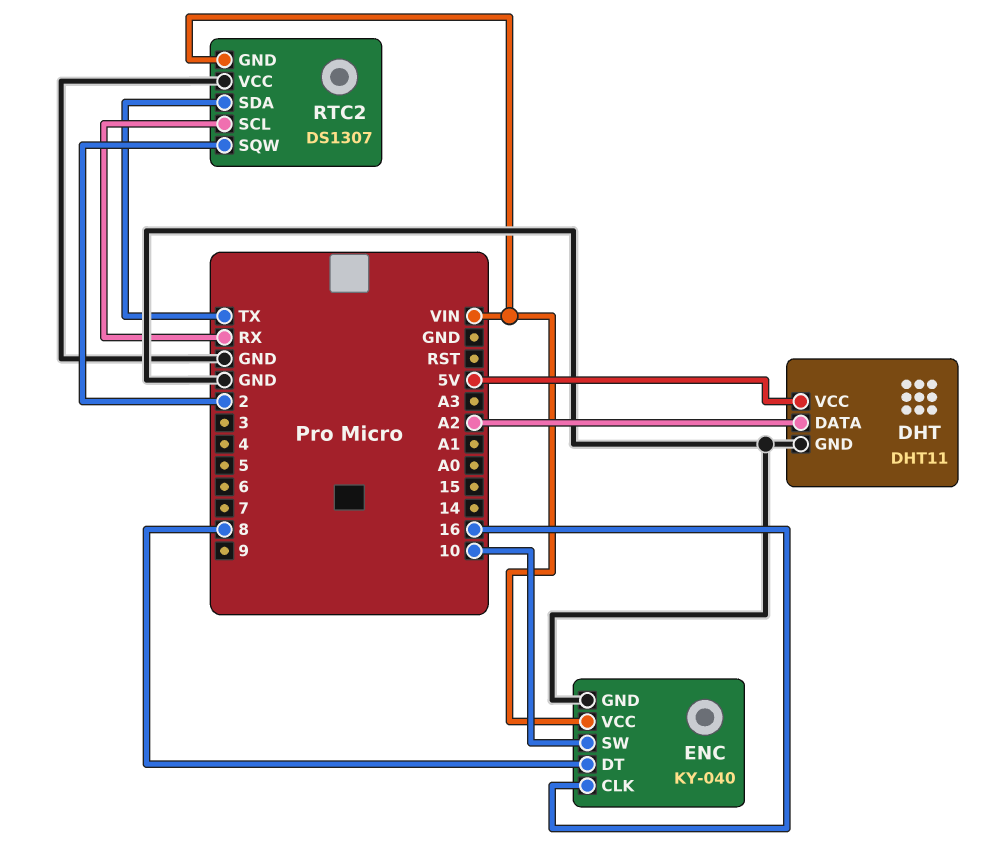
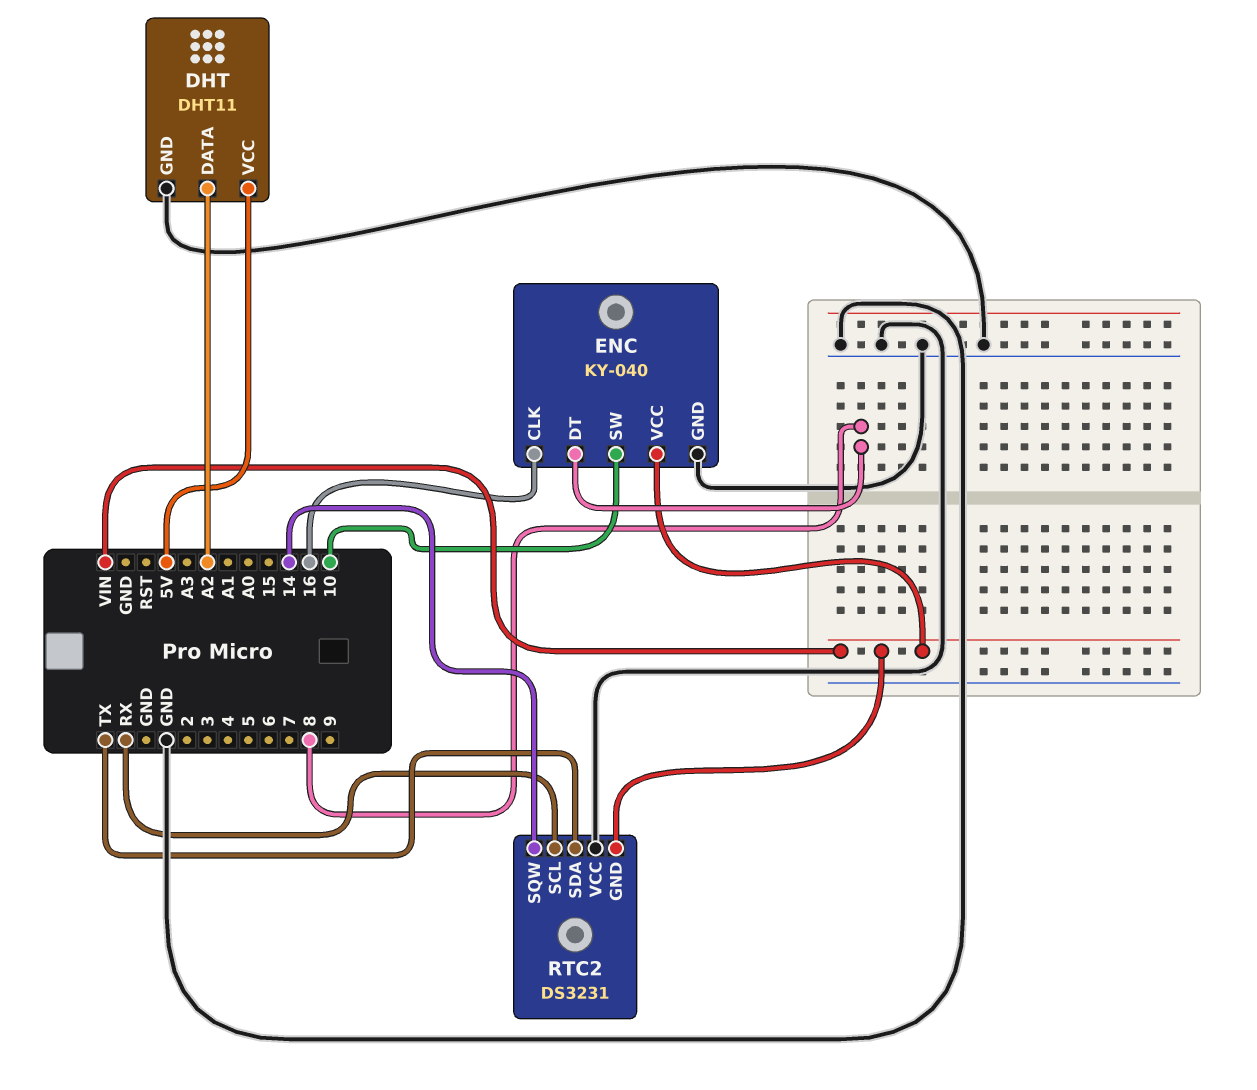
RTC2: DS1307 -> DS3231
RTC2 pin SQW: 2 -> 14

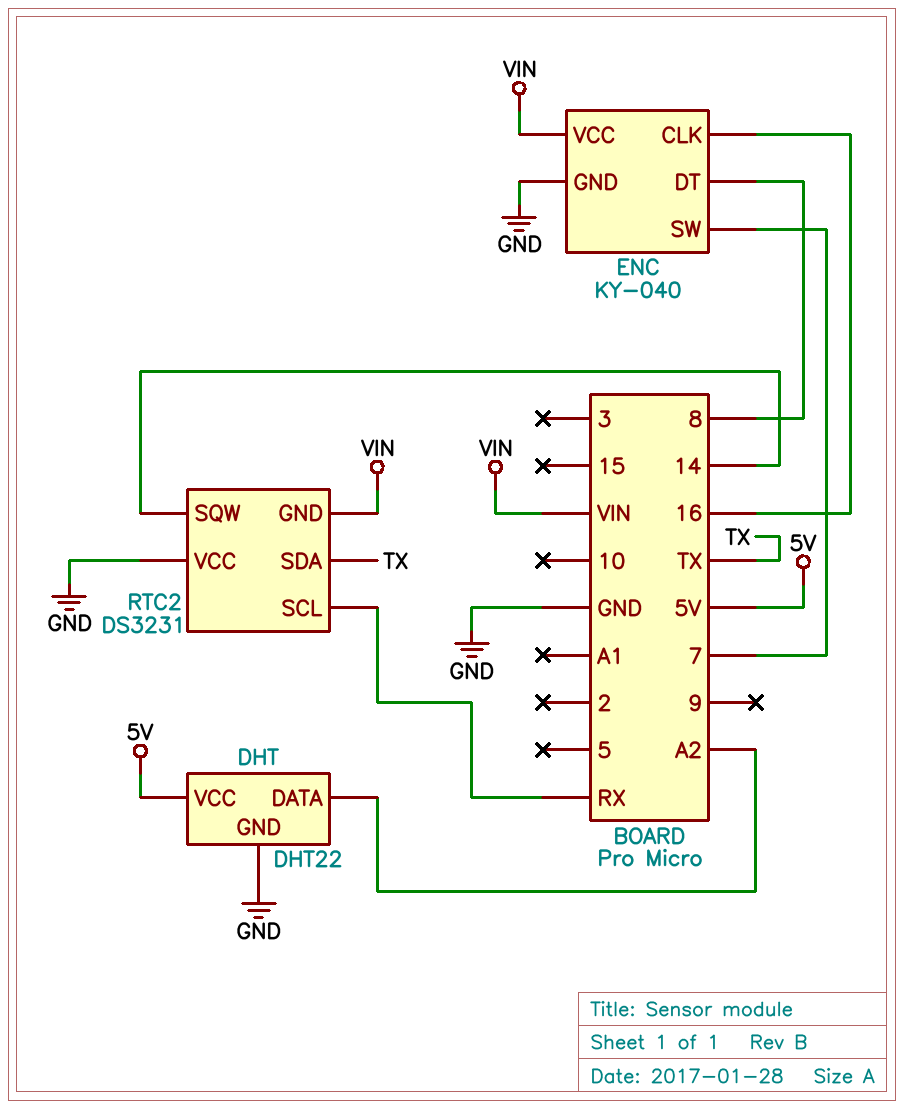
DHT: DHT11 -> DHT22
ENC pin SW: 10 -> 7

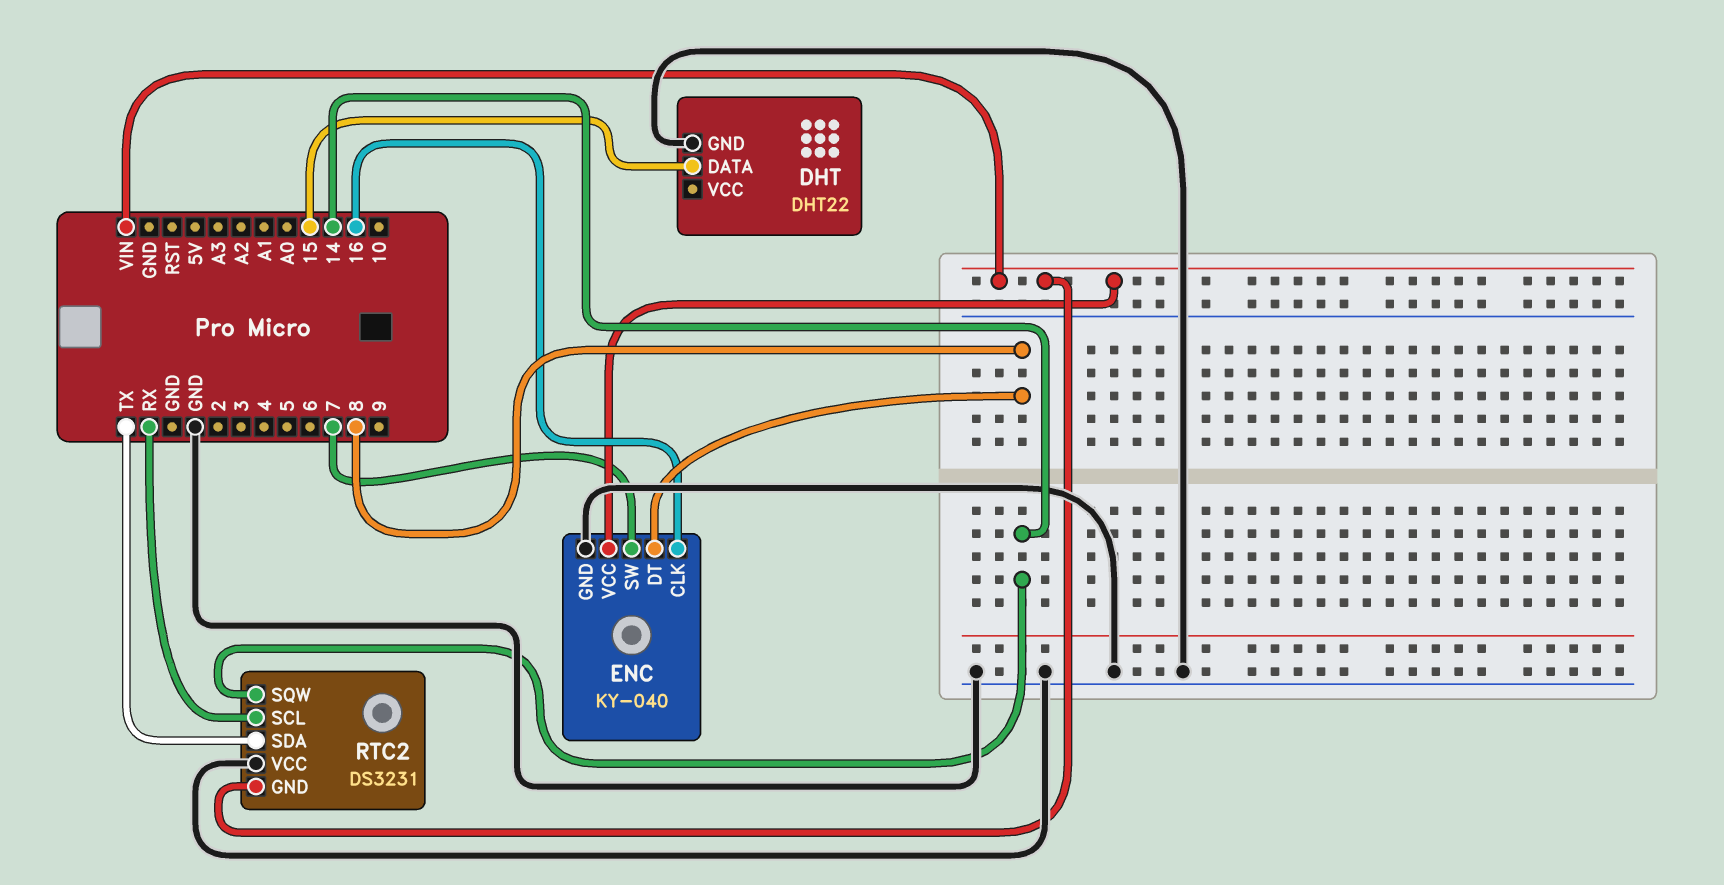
DHT pin DATA: A2 -> 15
DHT pin VCC: 5V -> none

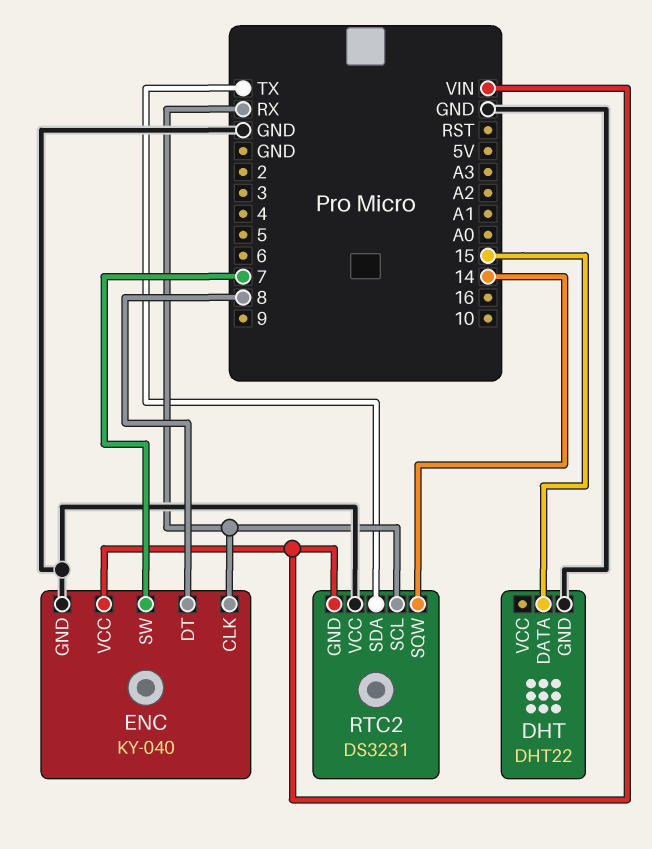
ENC pin CLK: 16 -> RX

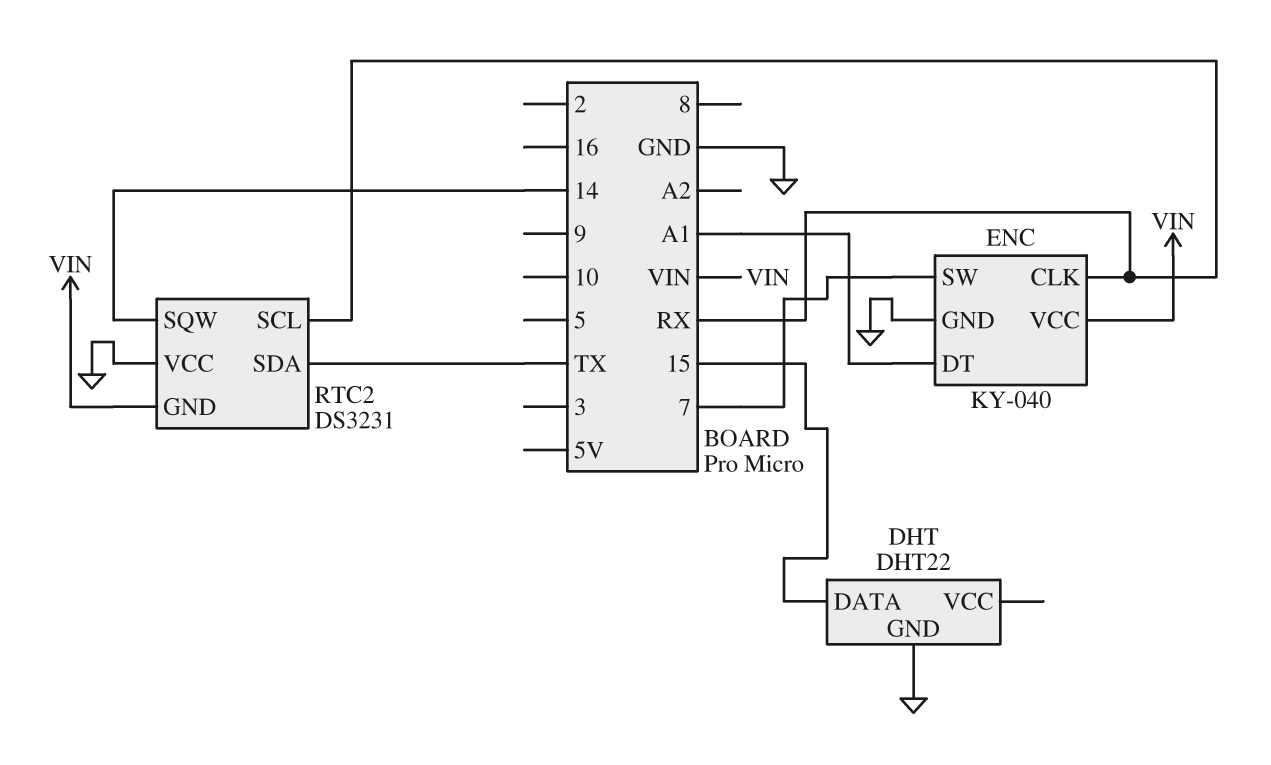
ENC pin DT: 8 -> A1

